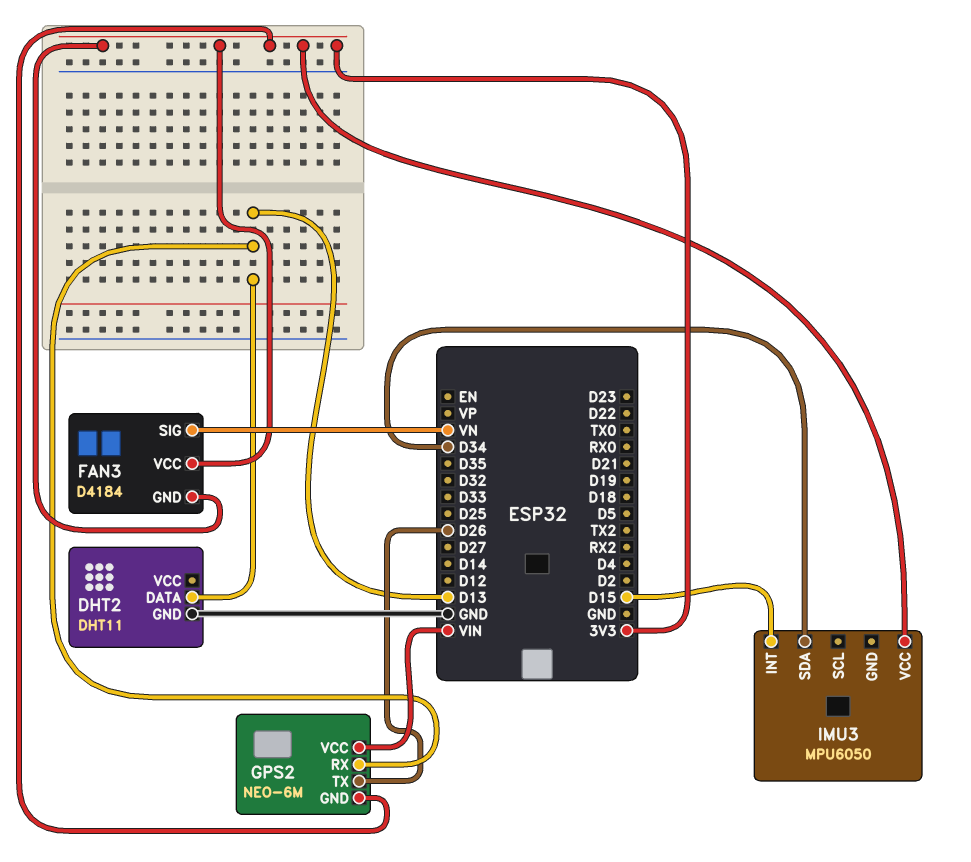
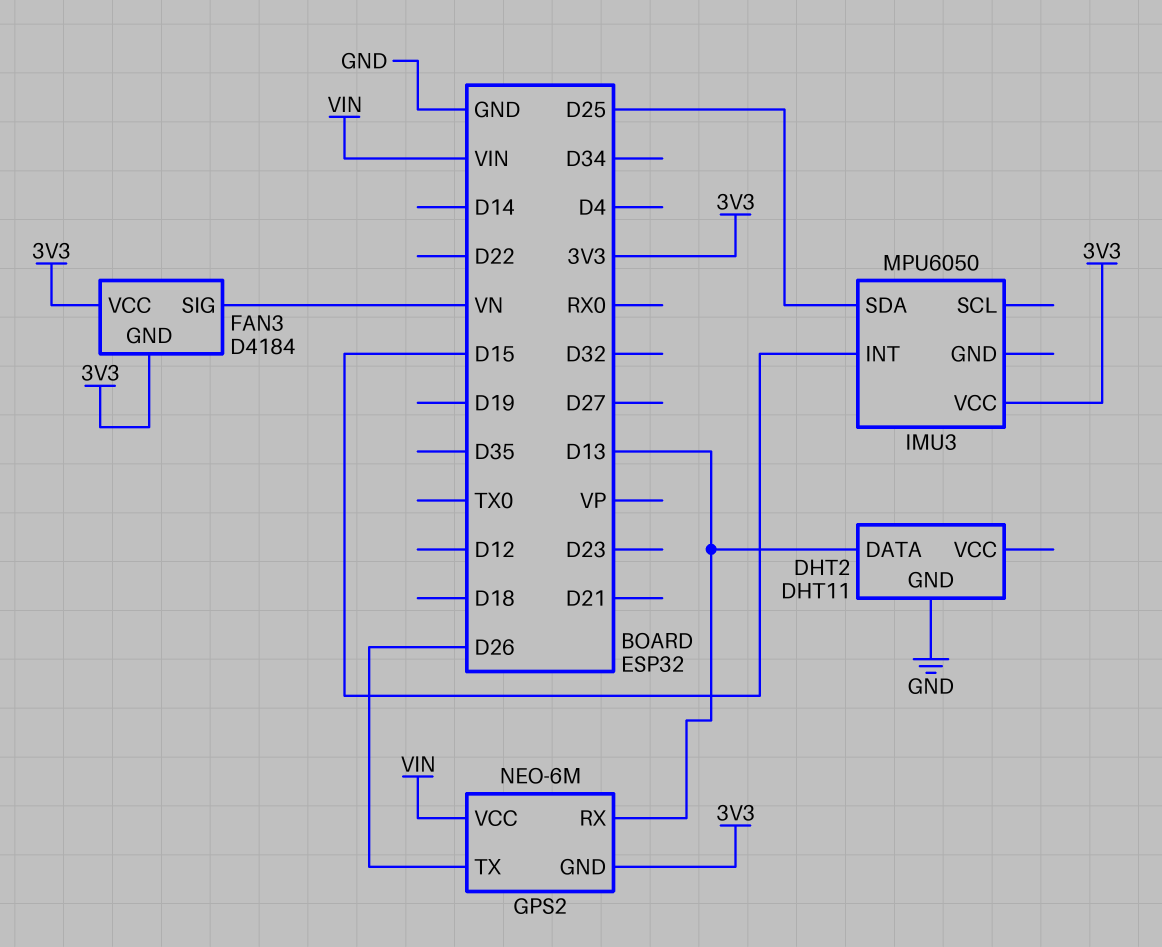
IMU3 pin SDA: D34 -> D25

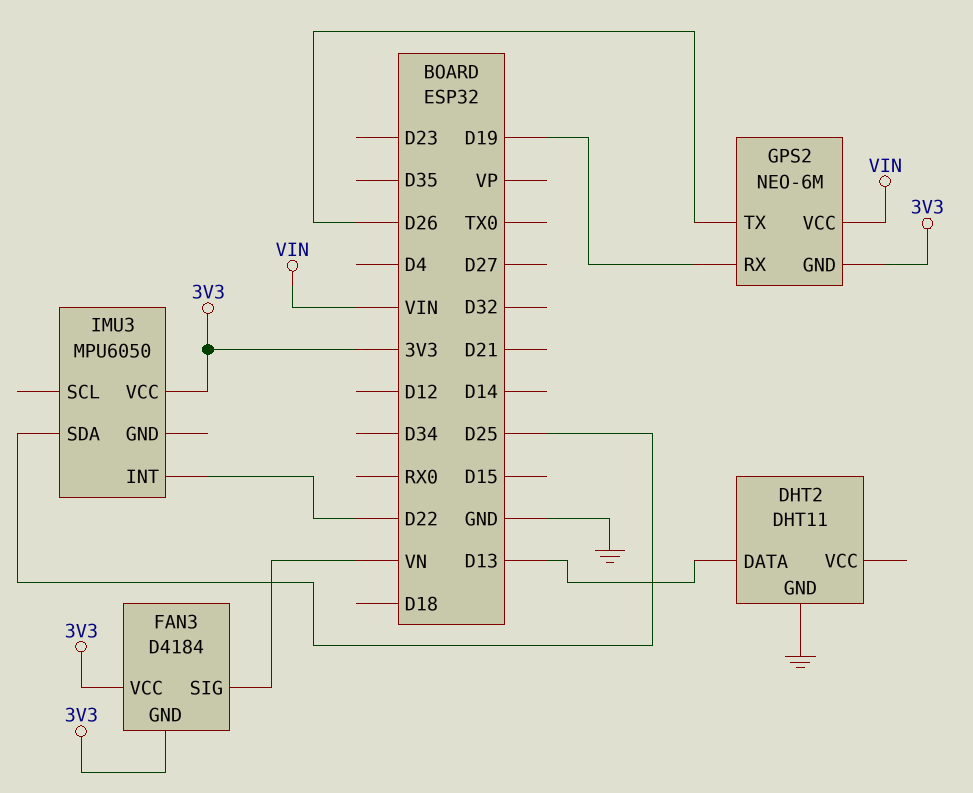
GPS2 pin RX: D13 -> D19
IMU3 pin INT: D15 -> D22

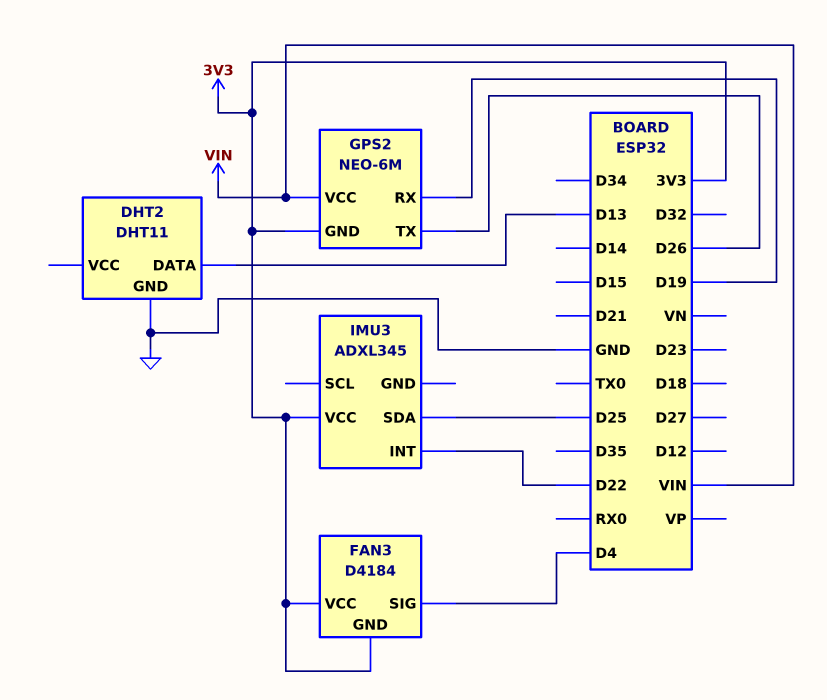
FAN3 pin SIG: VN -> D4
IMU3: MPU6050 -> ADXL345

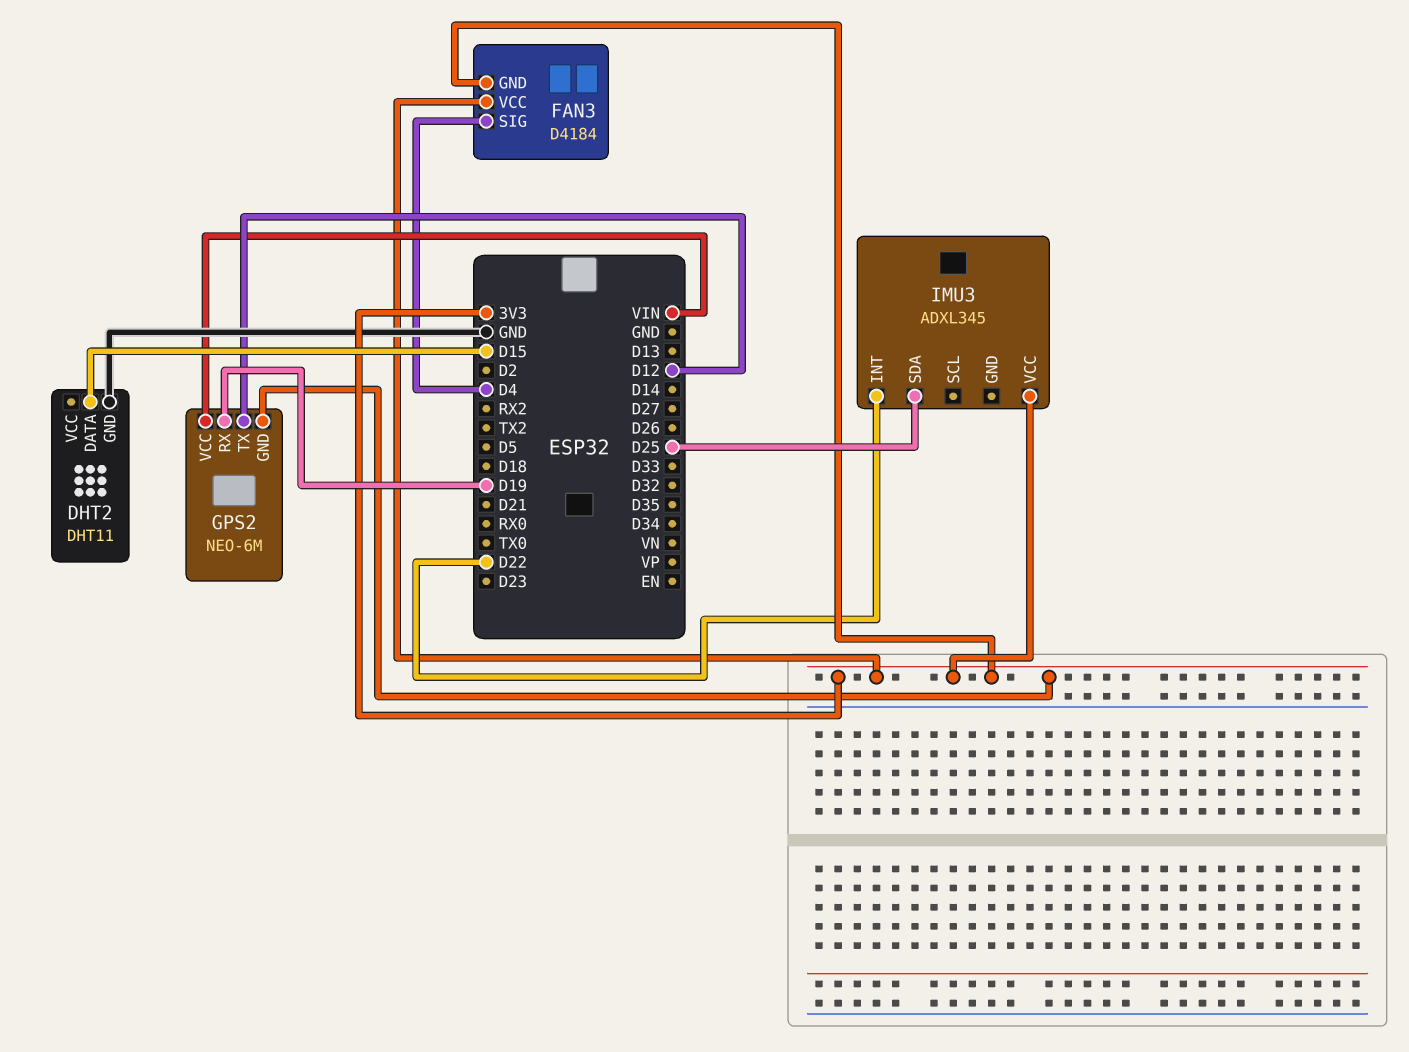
DHT2 pin DATA: D13 -> D15
GPS2 pin TX: D26 -> D12

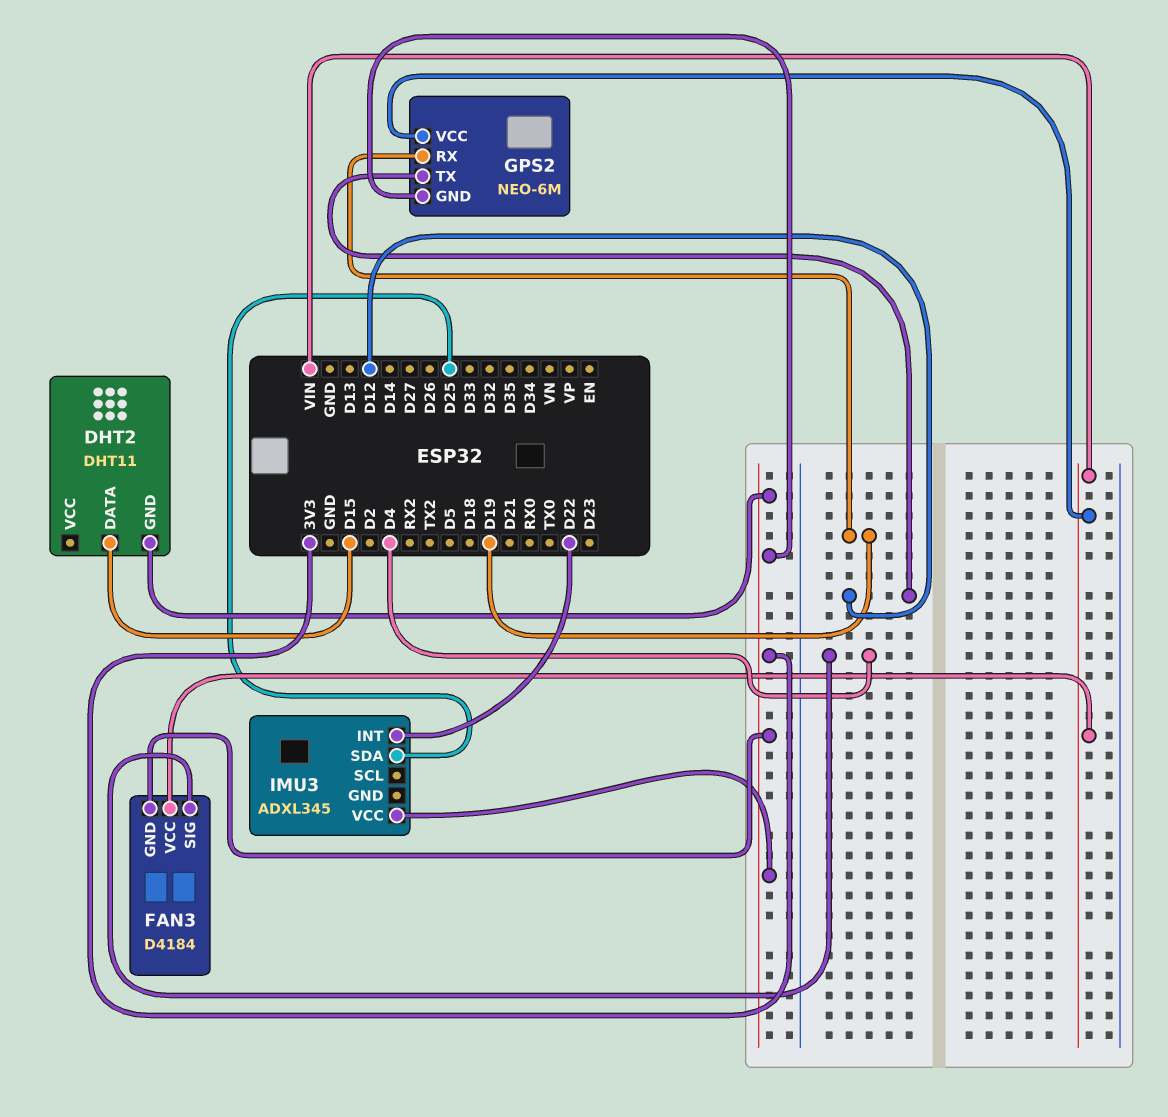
DHT2 pin GND: GND -> 3V3
FAN3 pin VCC: 3V3 -> VIN

